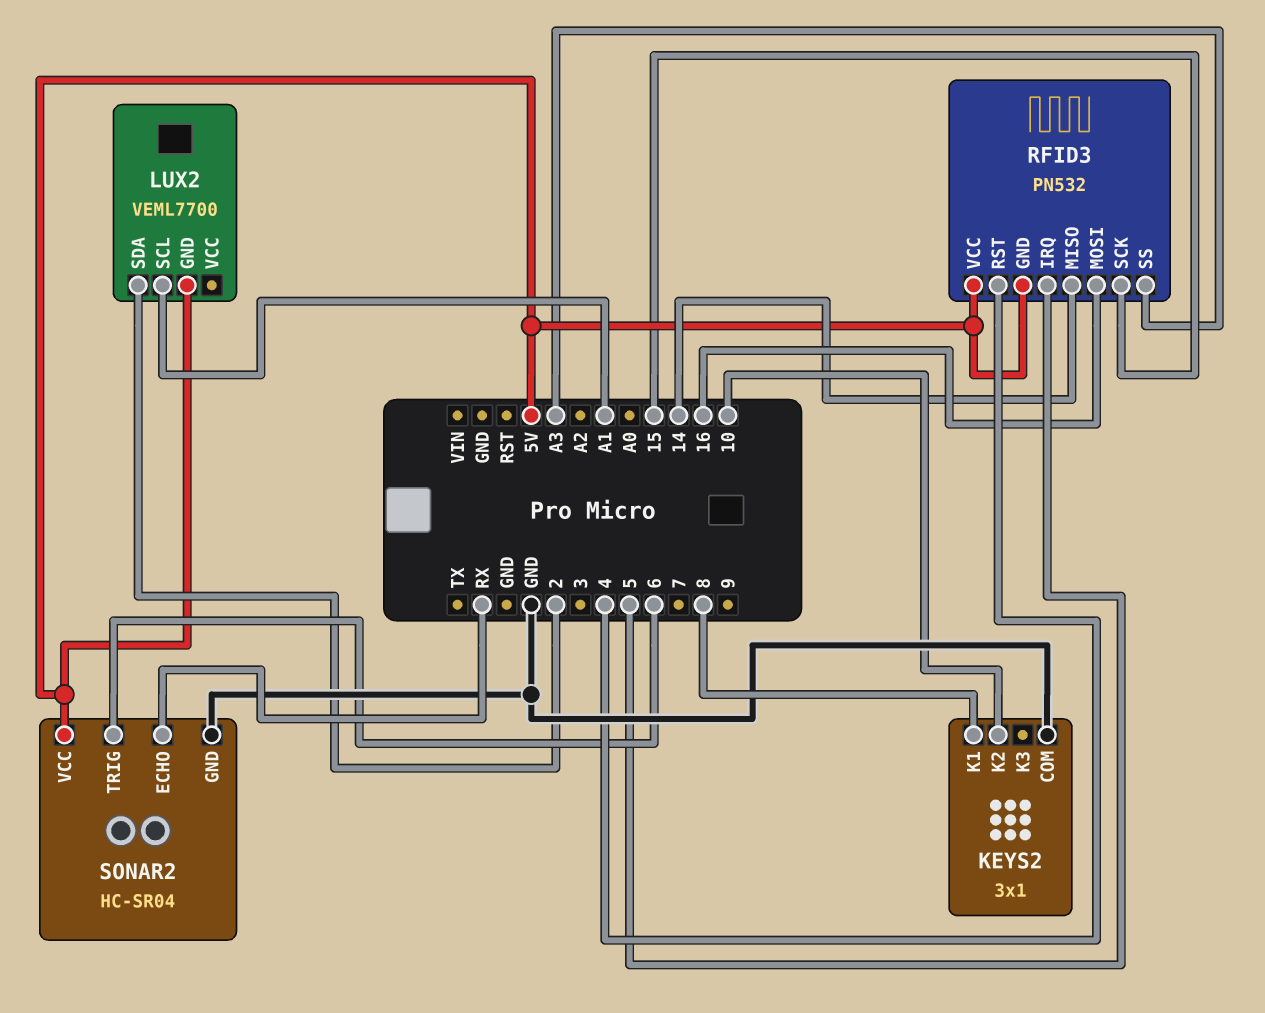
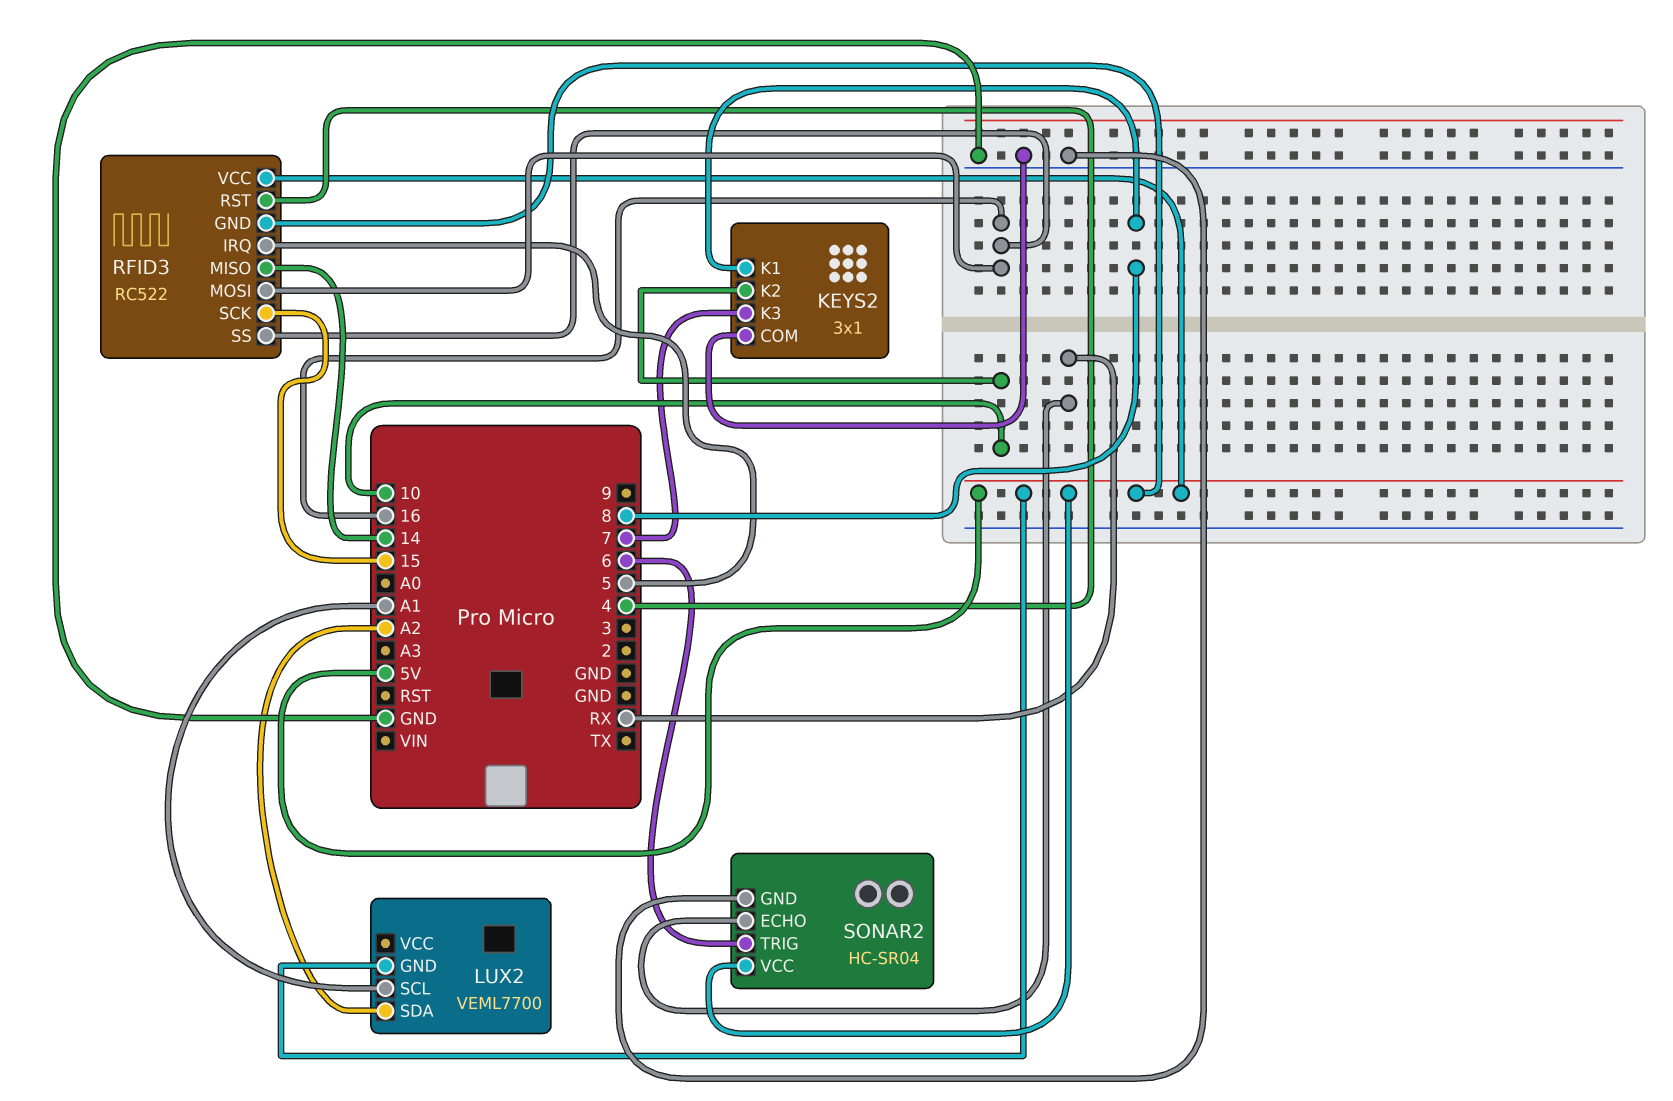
KEYS2 pin K3: none -> 7
LUX2 pin SDA: 2 -> A2
RFID3: PN532 -> RC522
RFID3 pin SS: A3 -> 16

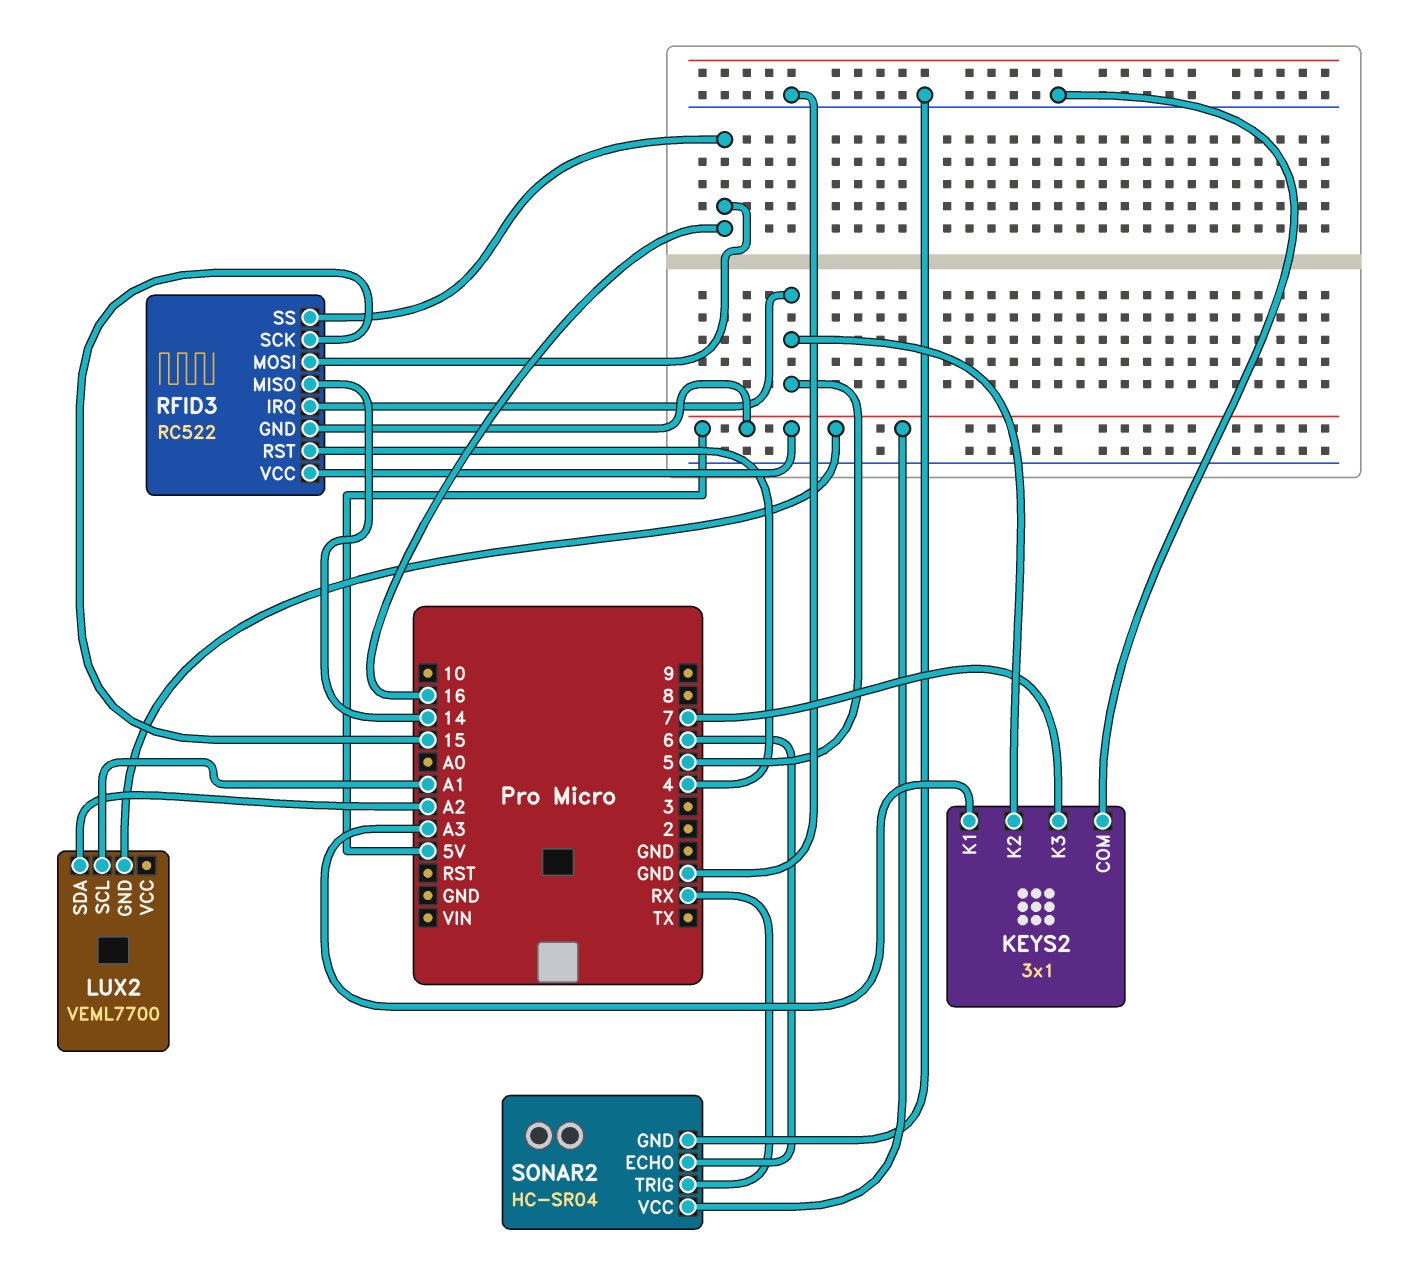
KEYS2 pin K1: 8 -> A3
KEYS2 pin K2: 10 -> 5
SONAR2 pin ECHO: RX -> 6
SONAR2 pin TRIG: 6 -> RX

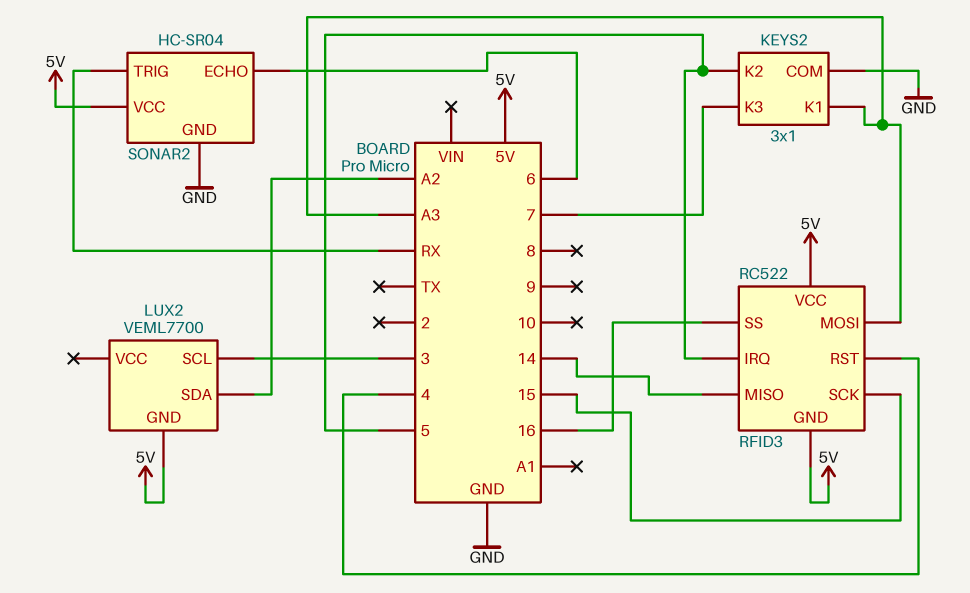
LUX2 pin SCL: A1 -> 3
RFID3 pin MOSI: 16 -> A3

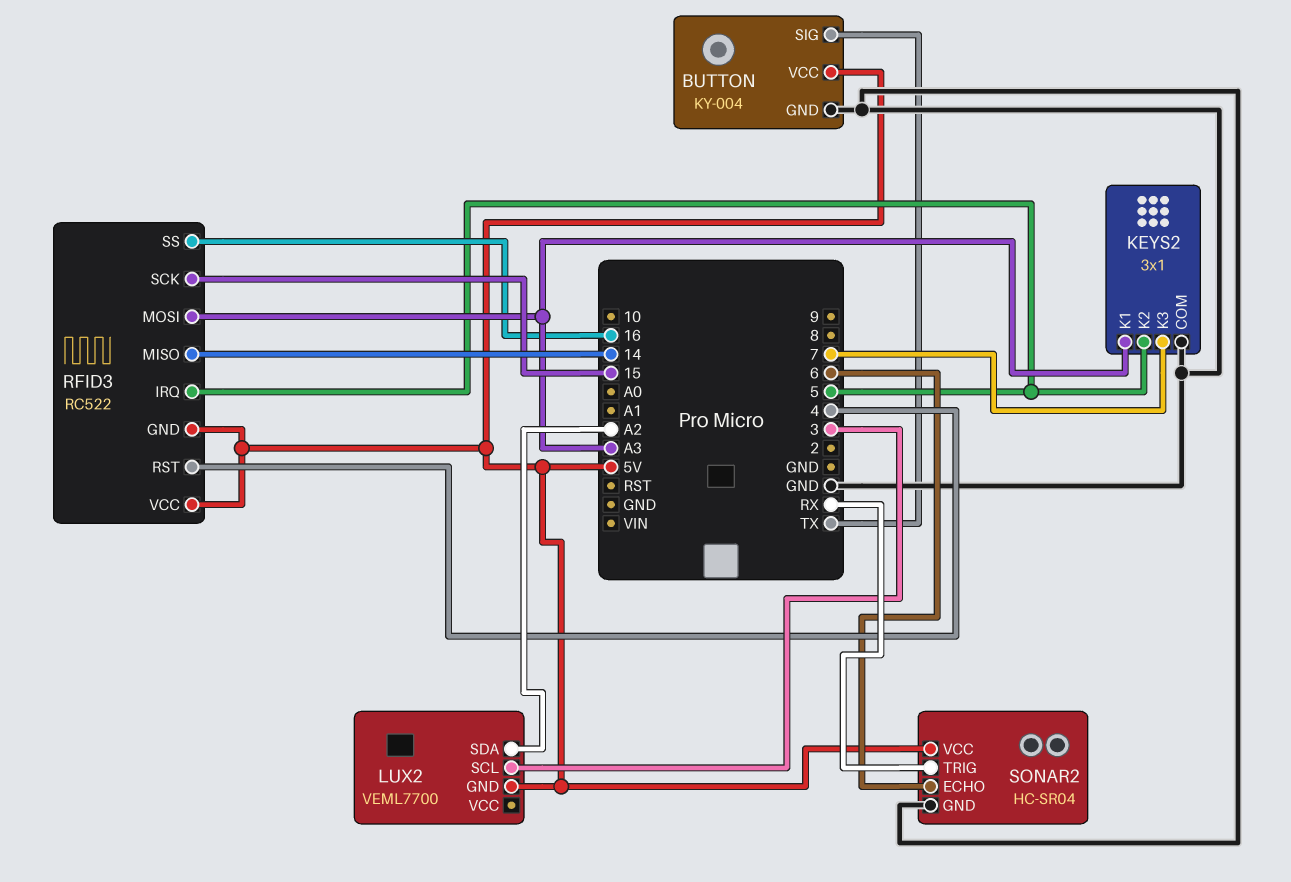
BUTTON: none -> KY-004
BUTTON pin GND: none -> GND
BUTTON pin SIG: none -> TX
BUTTON pin VCC: none -> 5V

